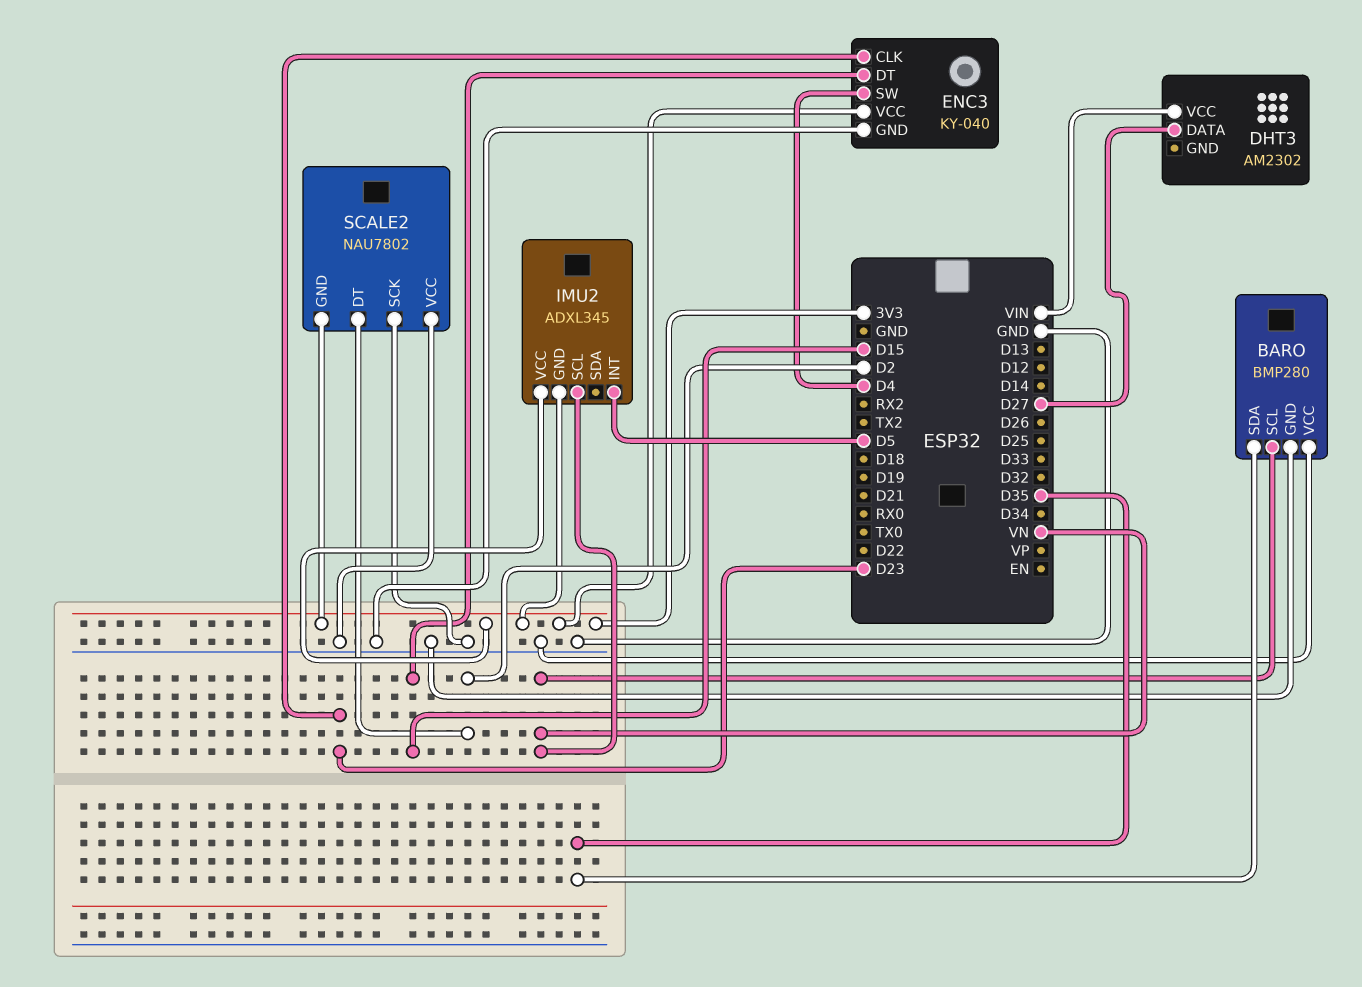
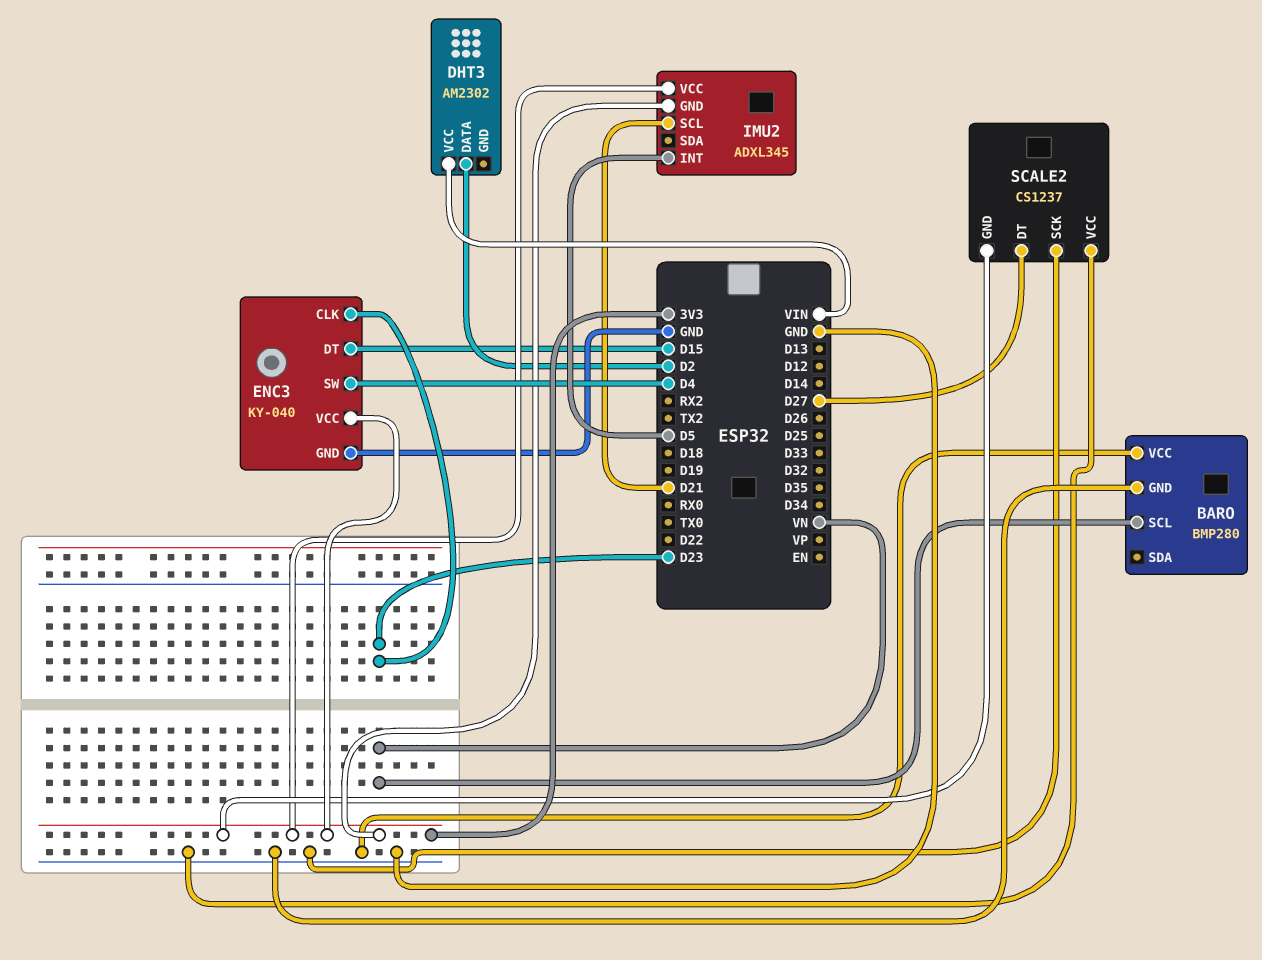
BARO pin SDA: D35 -> none
DHT3 pin DATA: D27 -> D2
IMU2 pin SCL: VN -> D21
SCALE2: NAU7802 -> CS1237
SCALE2 pin DT: D2 -> D27

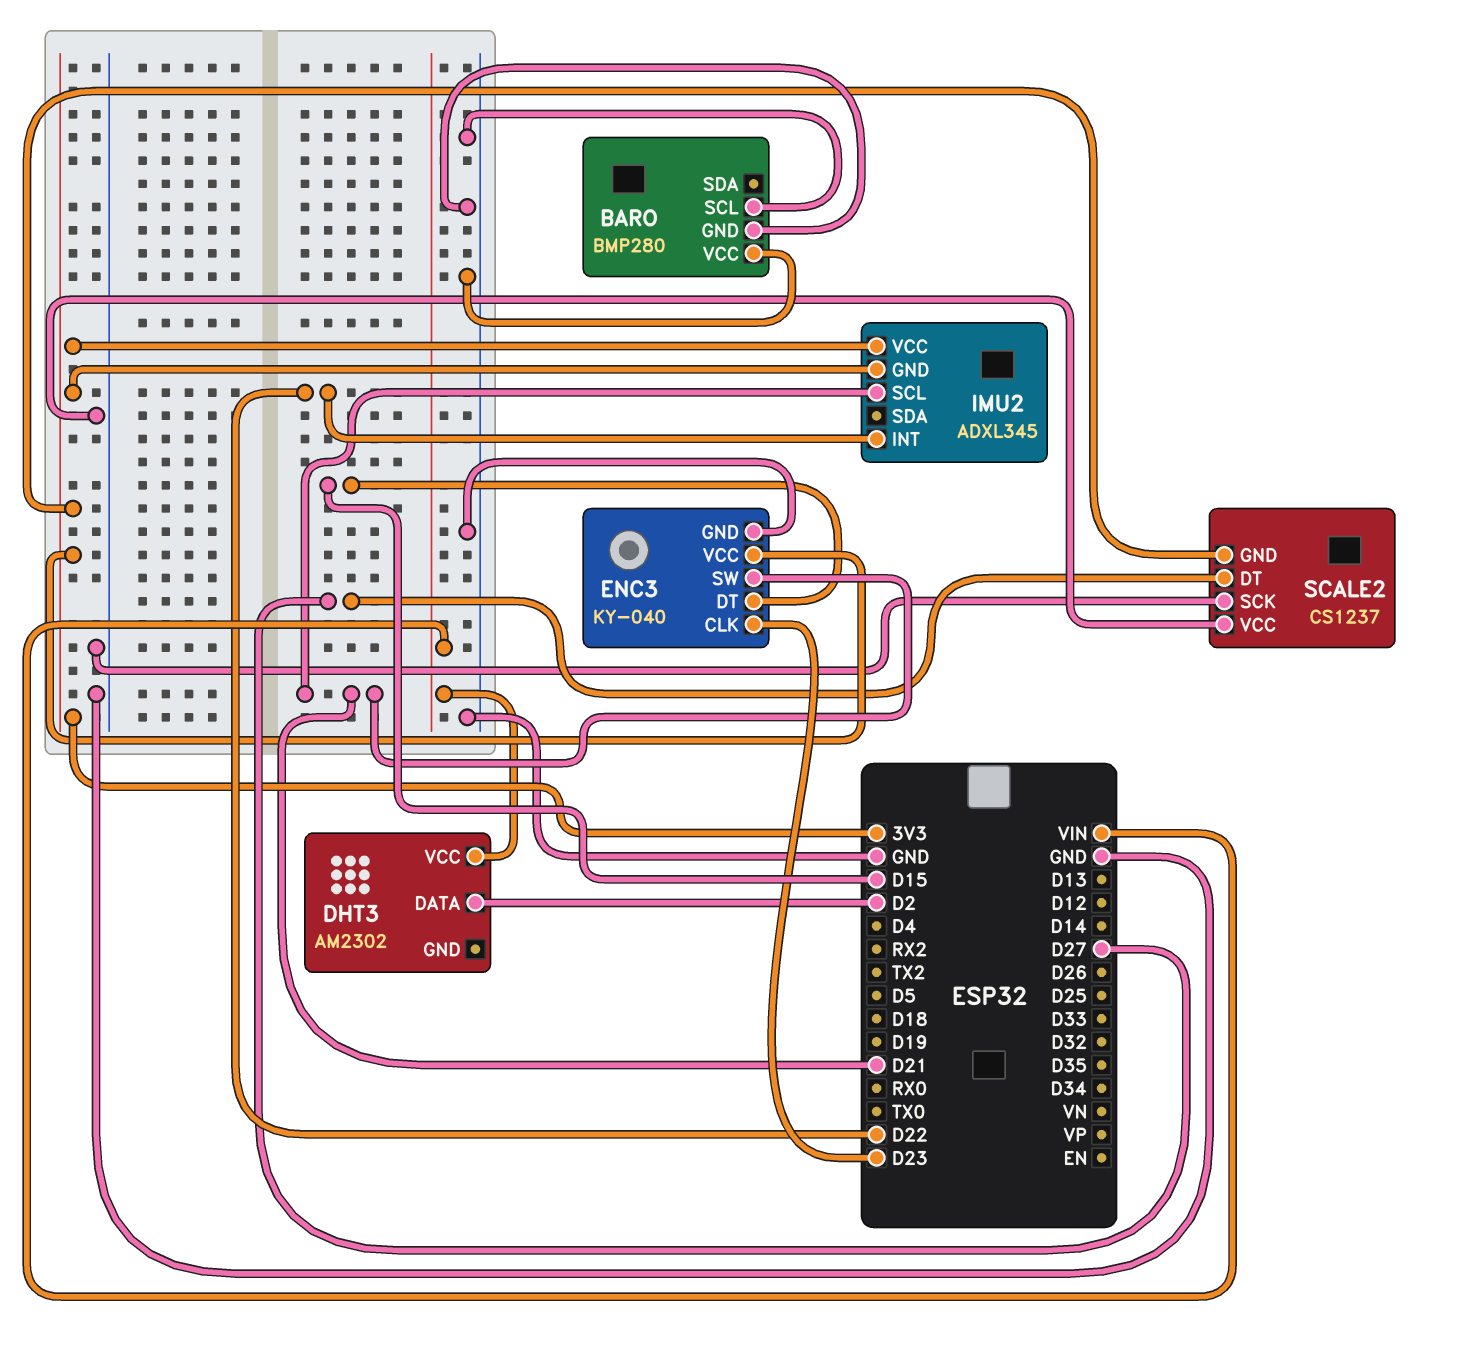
BARO pin SCL: VN -> GND
ENC3 pin SW: D4 -> D21
IMU2 pin INT: D5 -> D22

